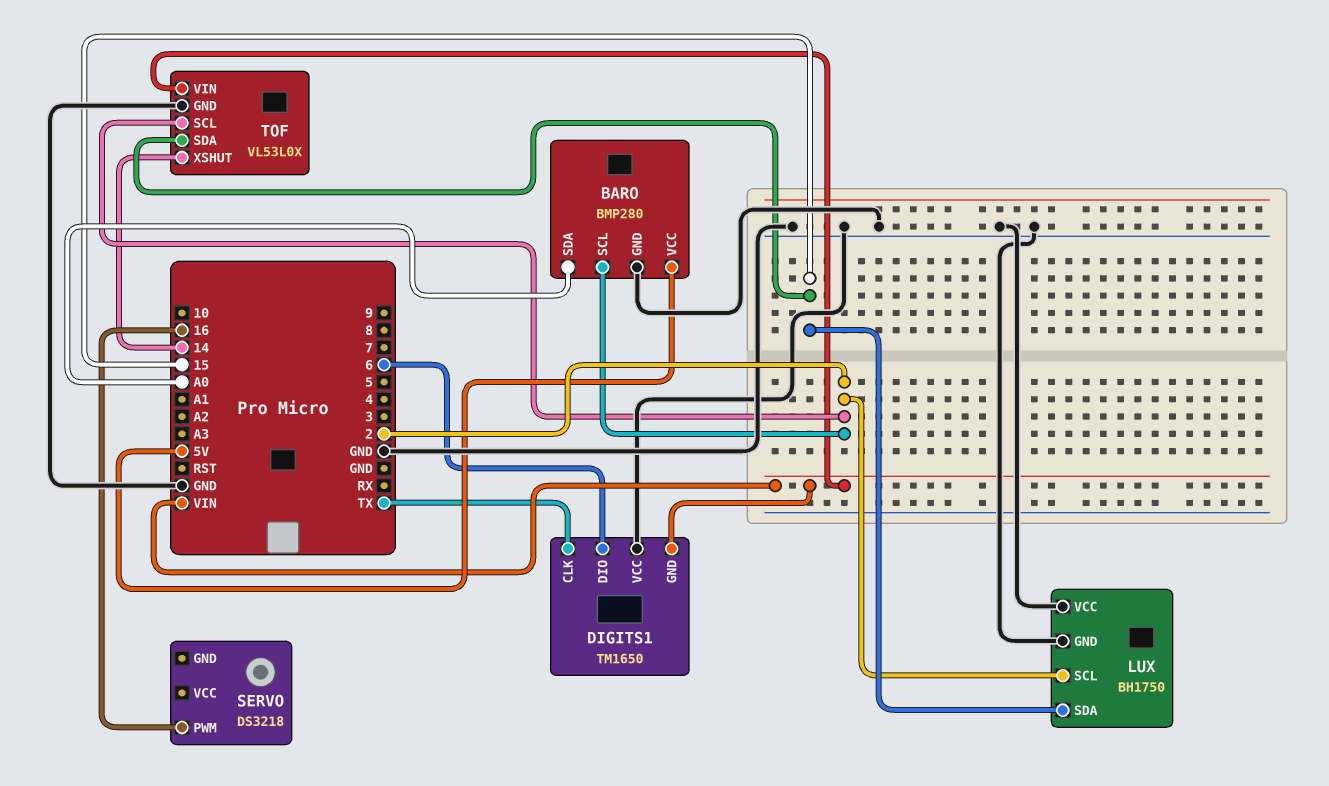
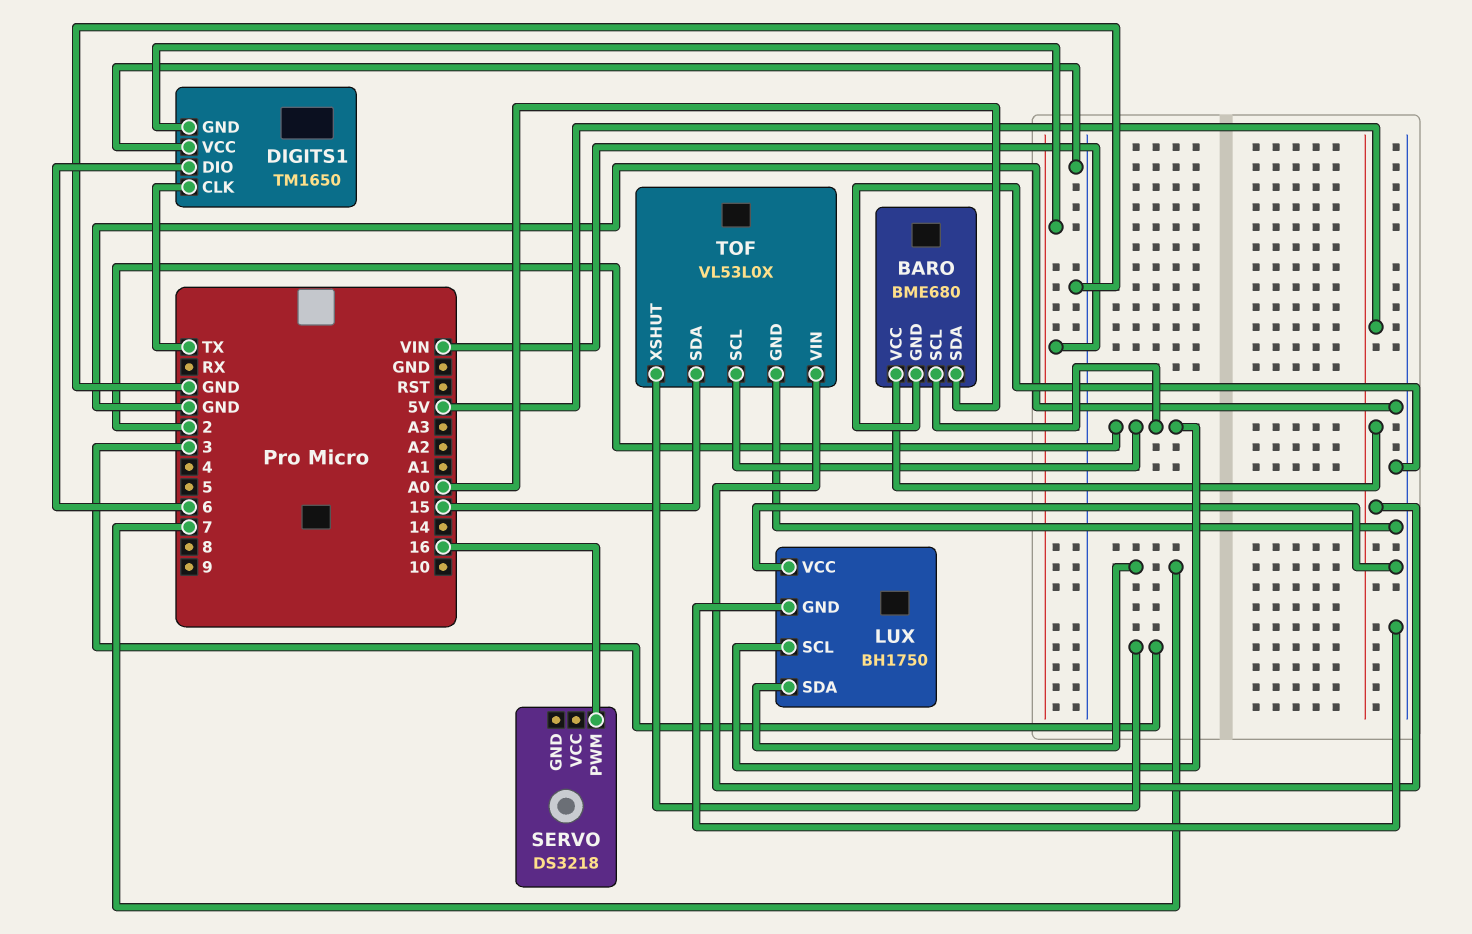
BARO: BMP280 -> BME680
LUX pin SDA: 15 -> 7
TOF pin VIN: VIN -> 5V
TOF pin XSHUT: 14 -> 3

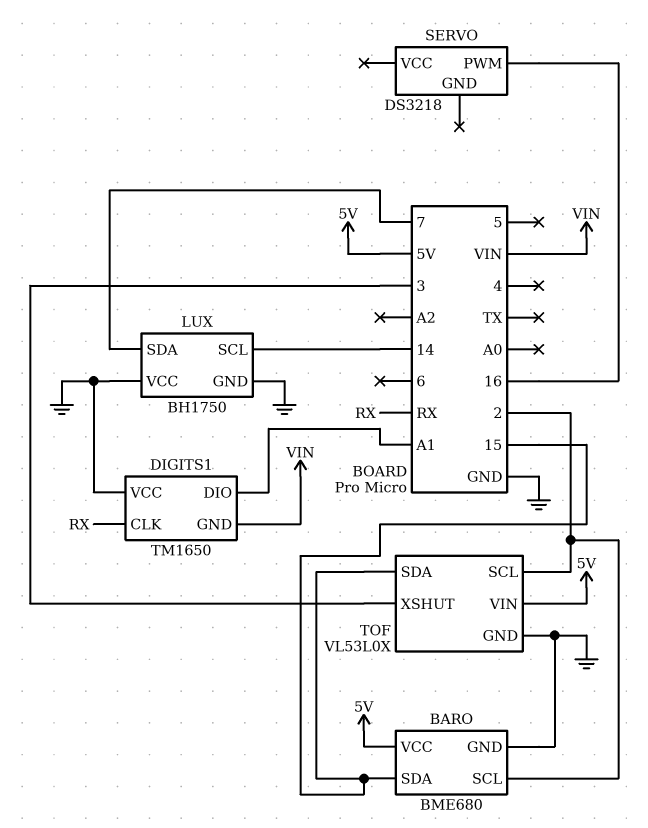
BARO pin SDA: A0 -> 15
DIGITS1 pin CLK: TX -> RX
DIGITS1 pin DIO: 6 -> A1
LUX pin SCL: 2 -> 14

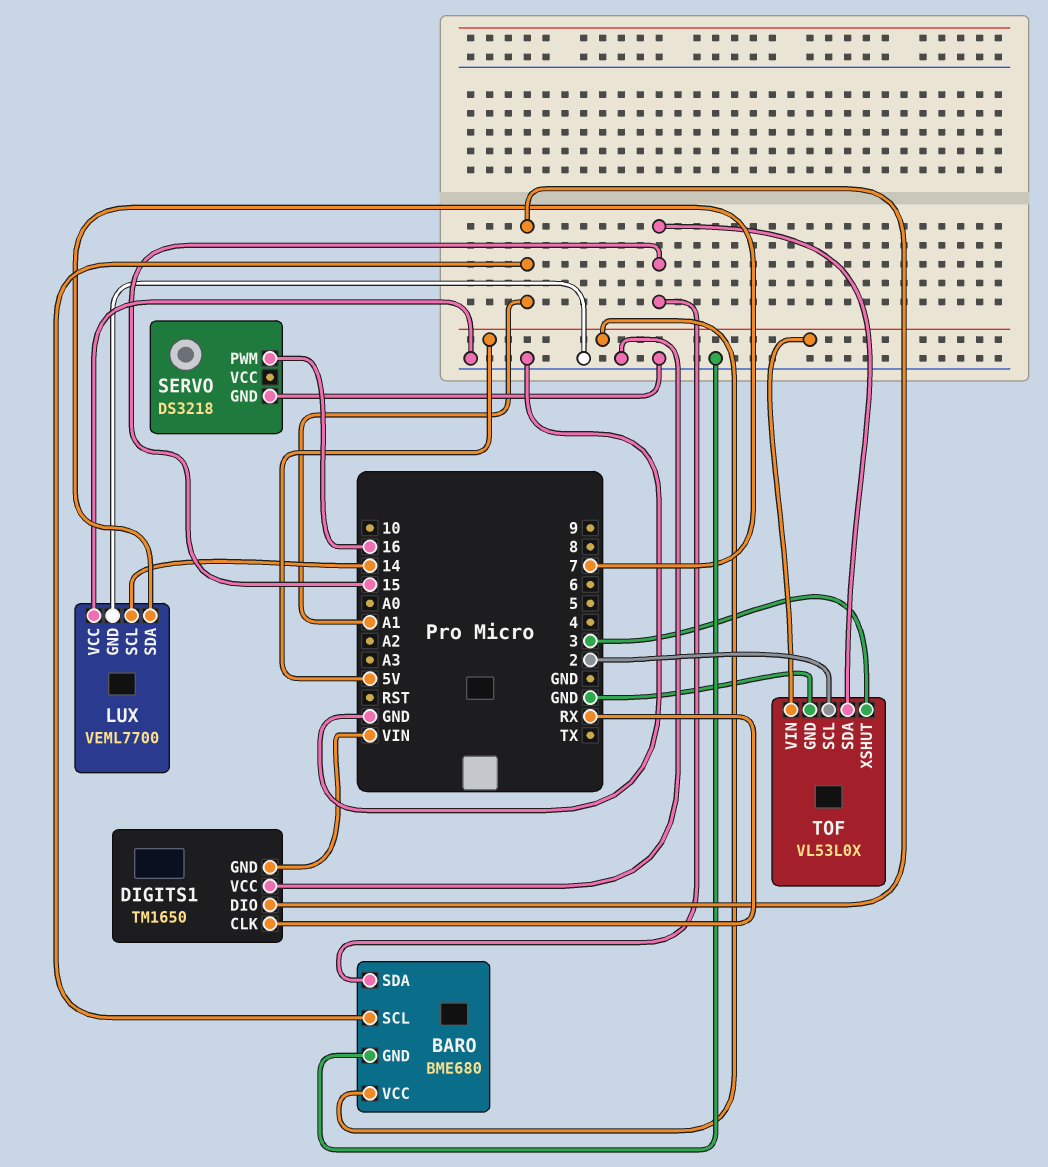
BARO pin SCL: 2 -> A1
LUX: BH1750 -> VEML7700
SERVO pin GND: none -> GND

